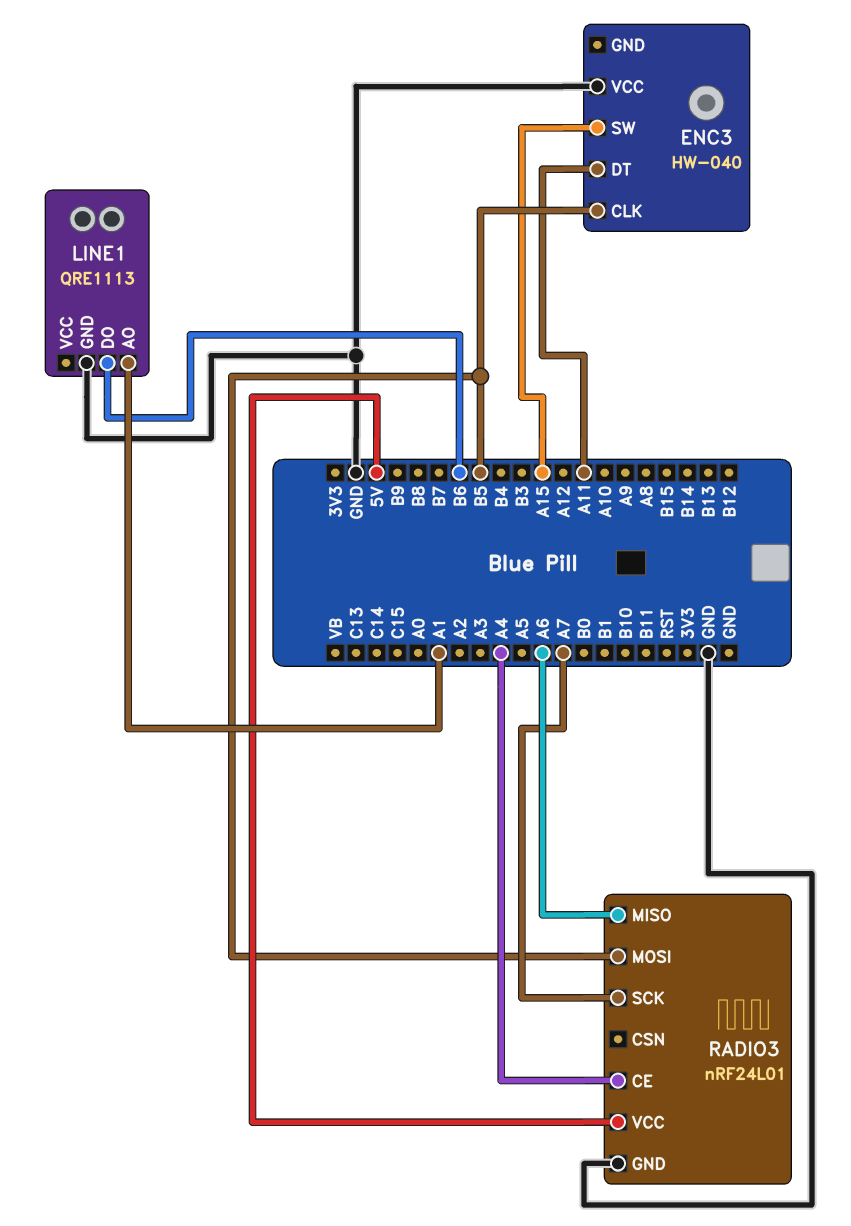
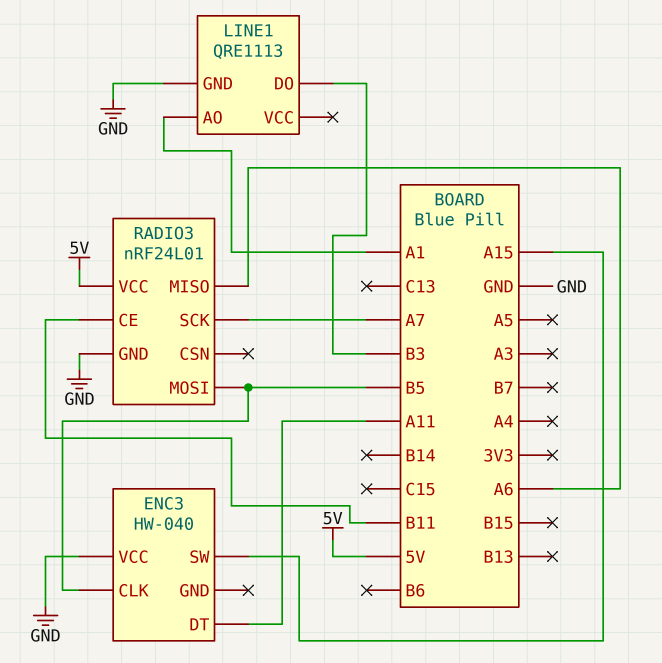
LINE1 pin DO: B6 -> B3
RADIO3 pin CE: A4 -> B11

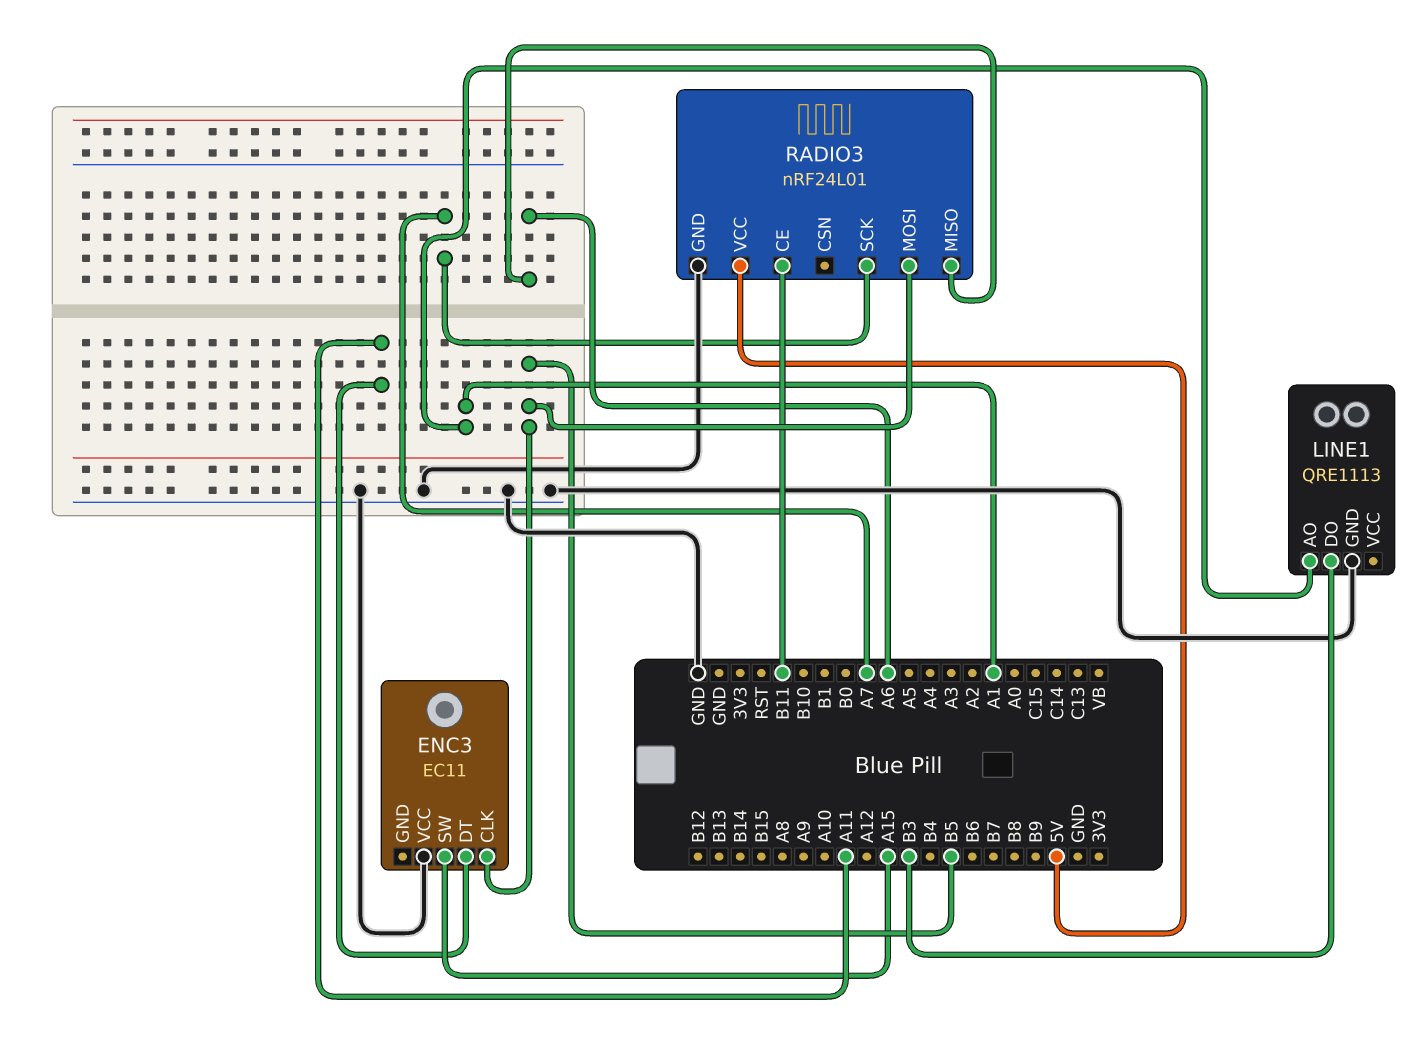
ENC3: HW-040 -> EC11

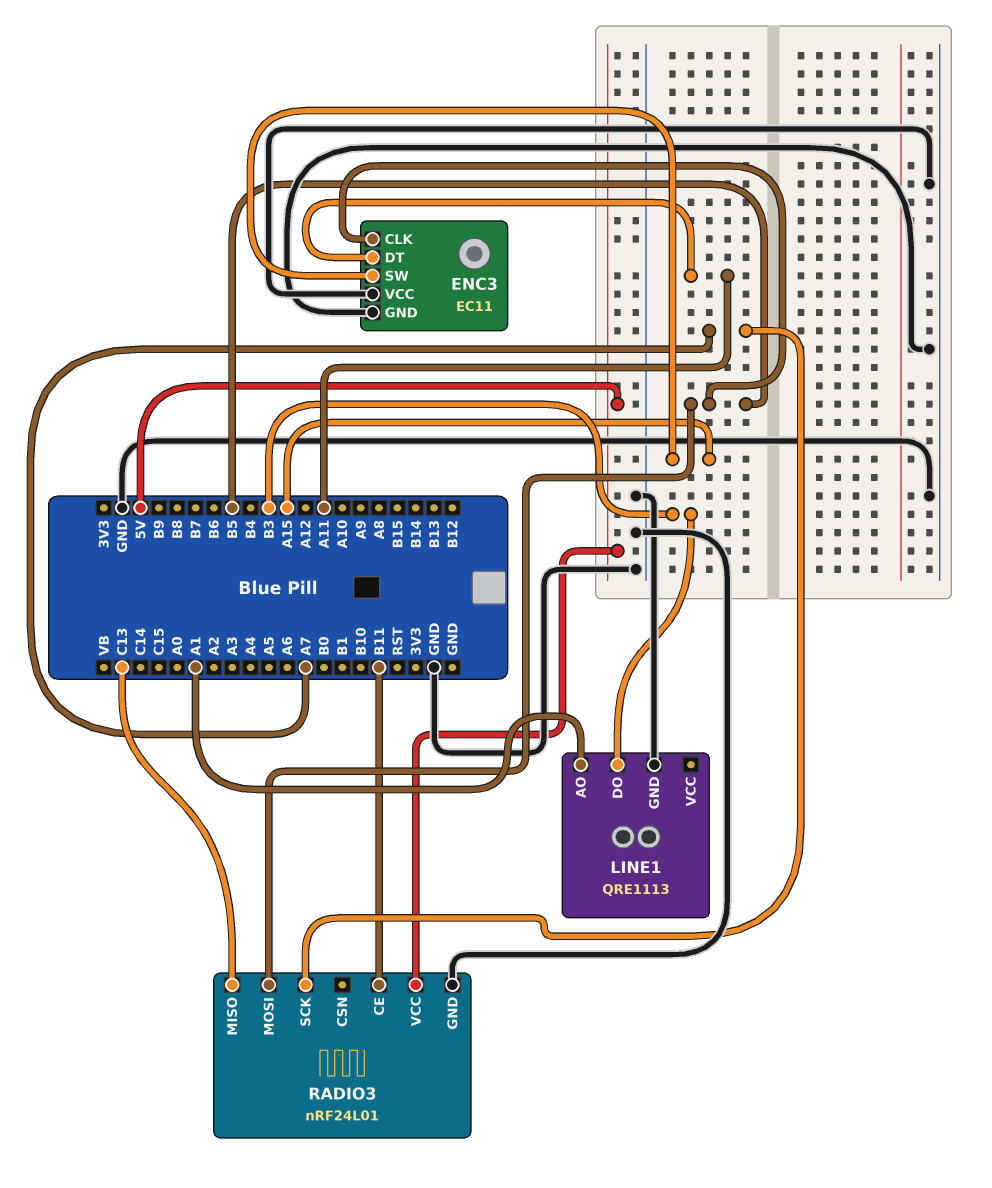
ENC3 pin GND: none -> GND
RADIO3 pin MISO: A6 -> C13

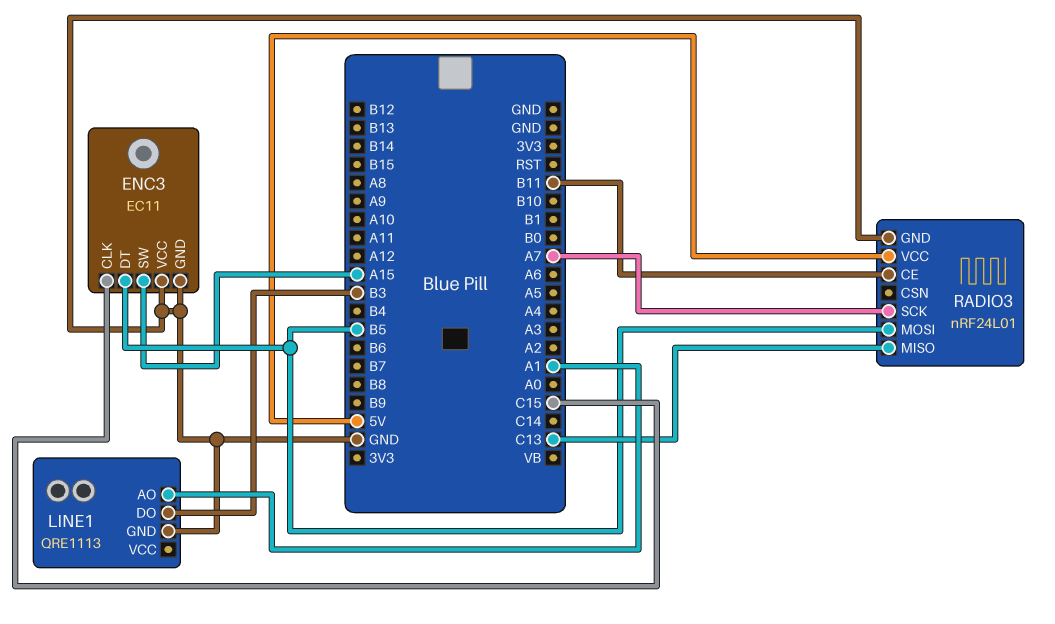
ENC3 pin CLK: B5 -> C15
ENC3 pin DT: A11 -> B5

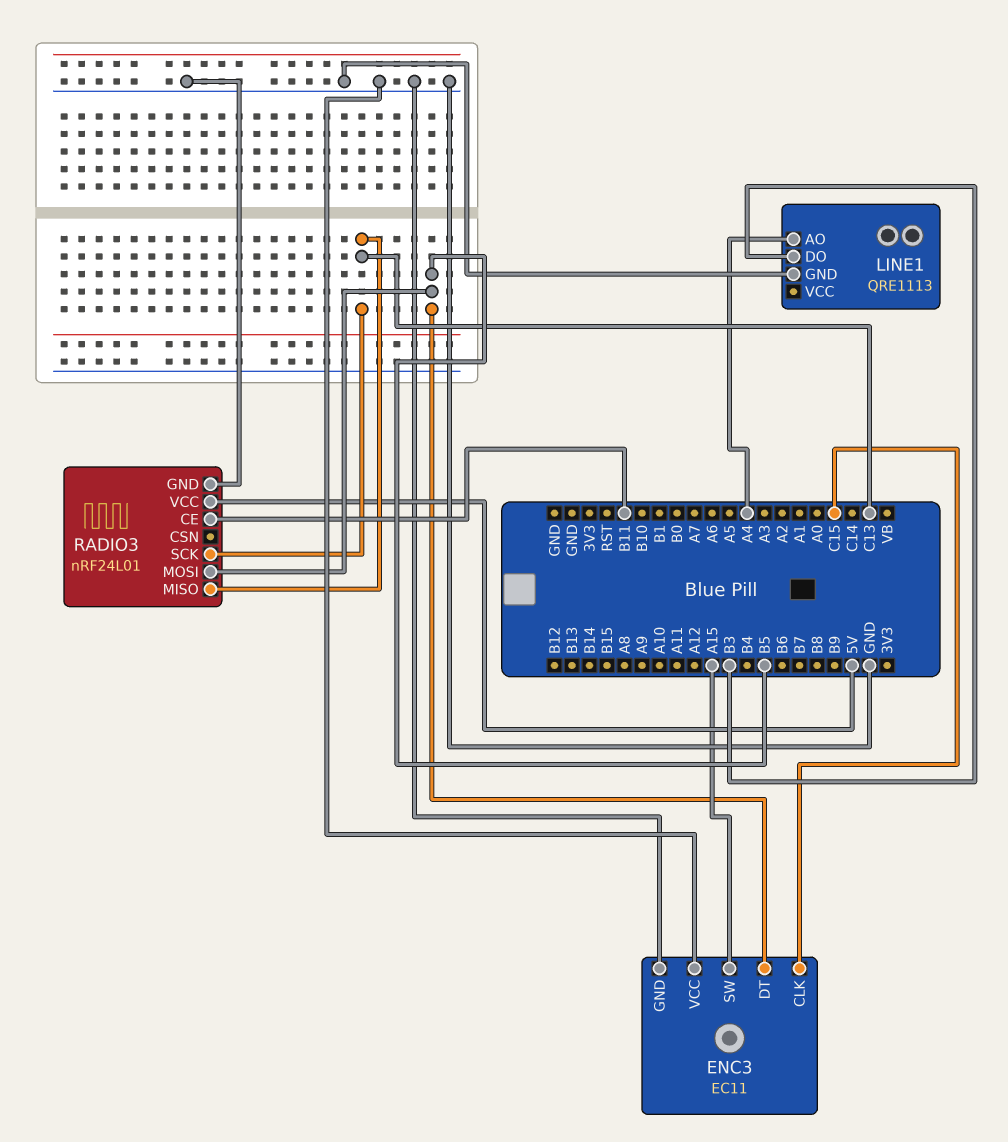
LINE1 pin AO: A1 -> A4
RADIO3 pin SCK: A7 -> C13

